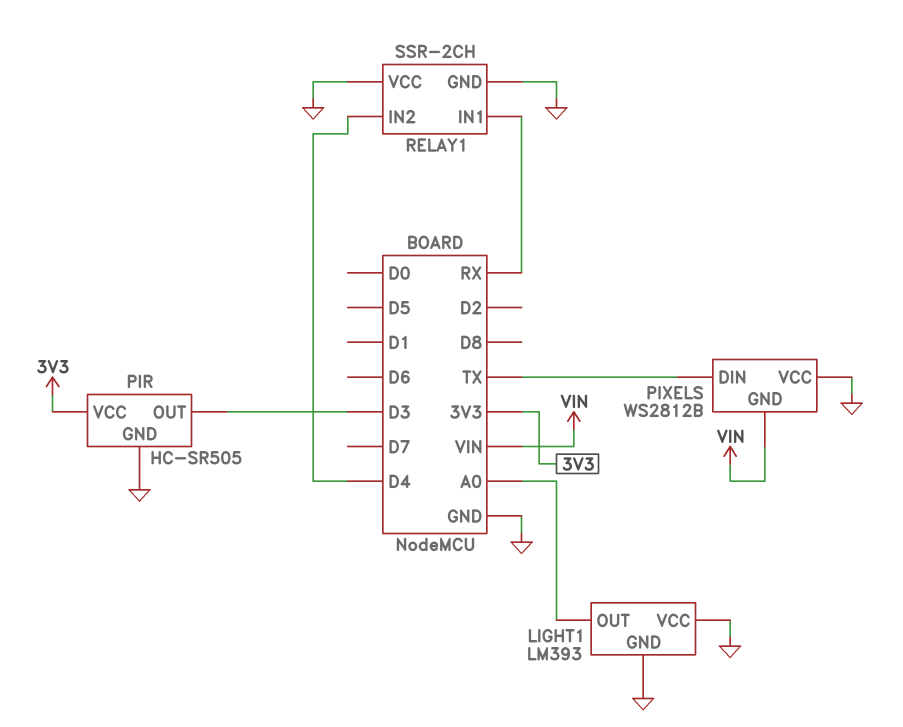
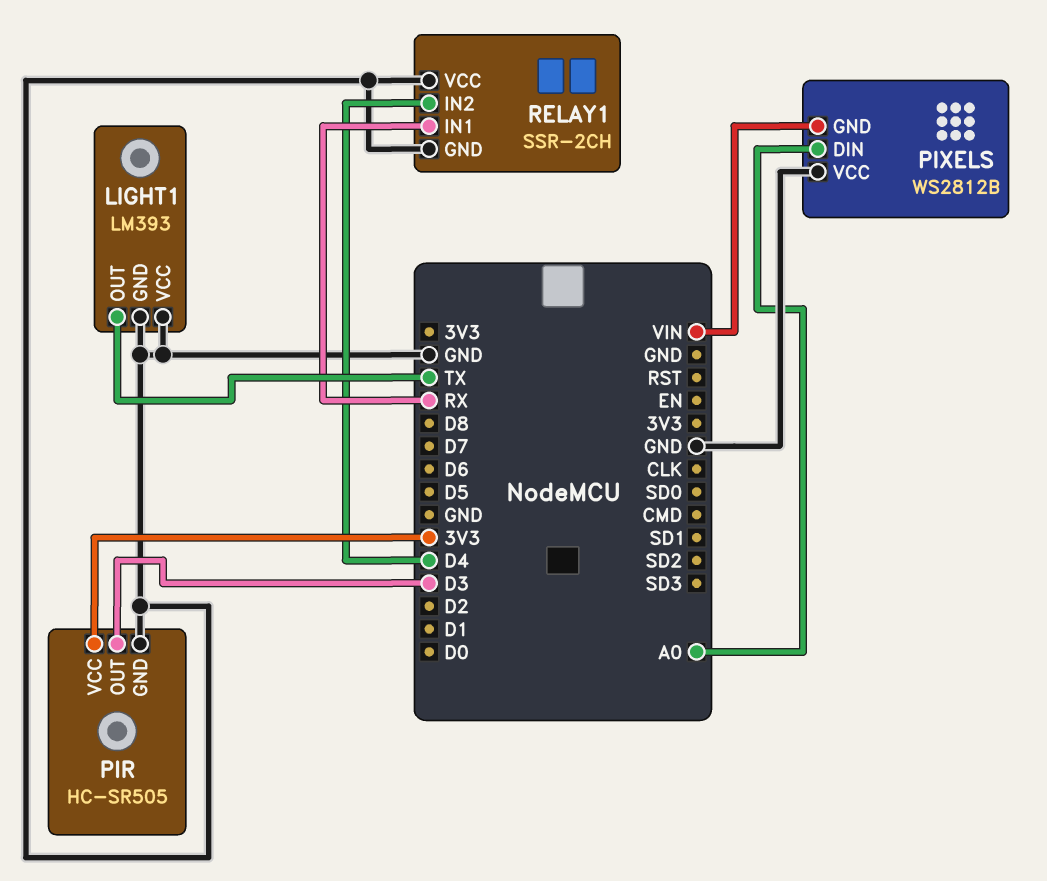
LIGHT1 pin OUT: A0 -> TX
PIXELS pin DIN: TX -> A0

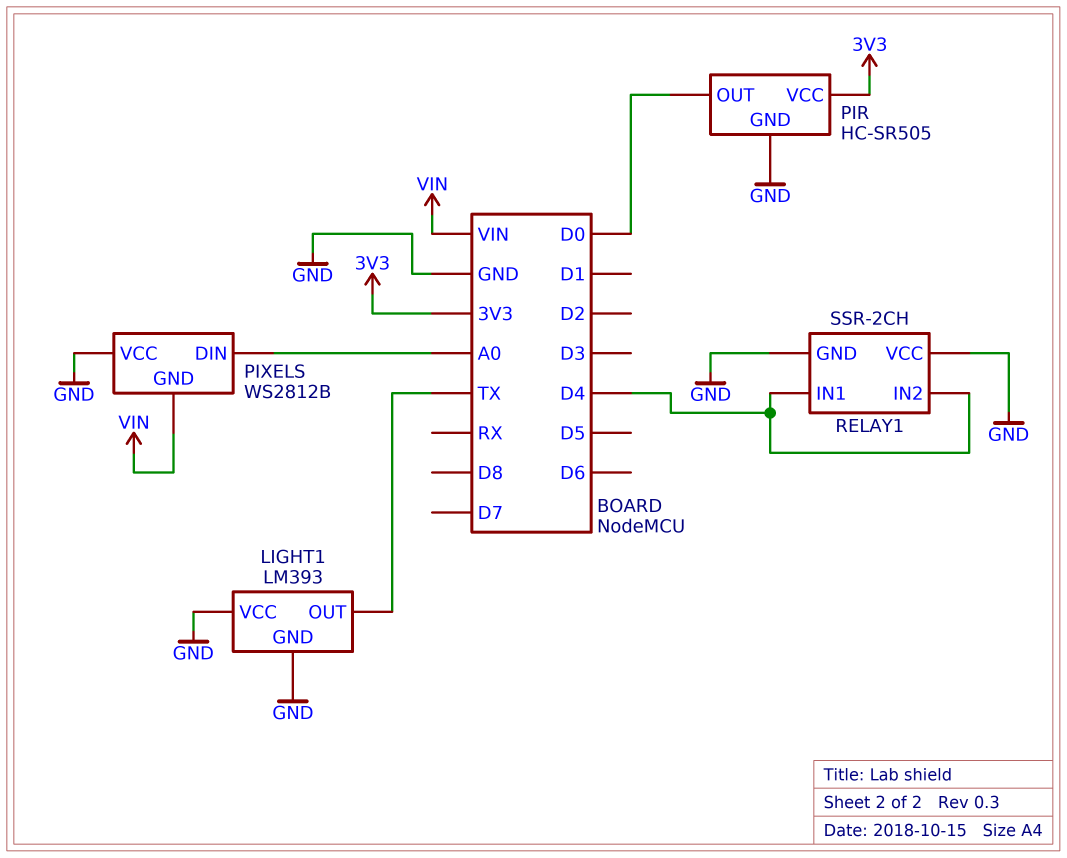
PIR pin OUT: D3 -> D0
RELAY1 pin IN1: RX -> D4

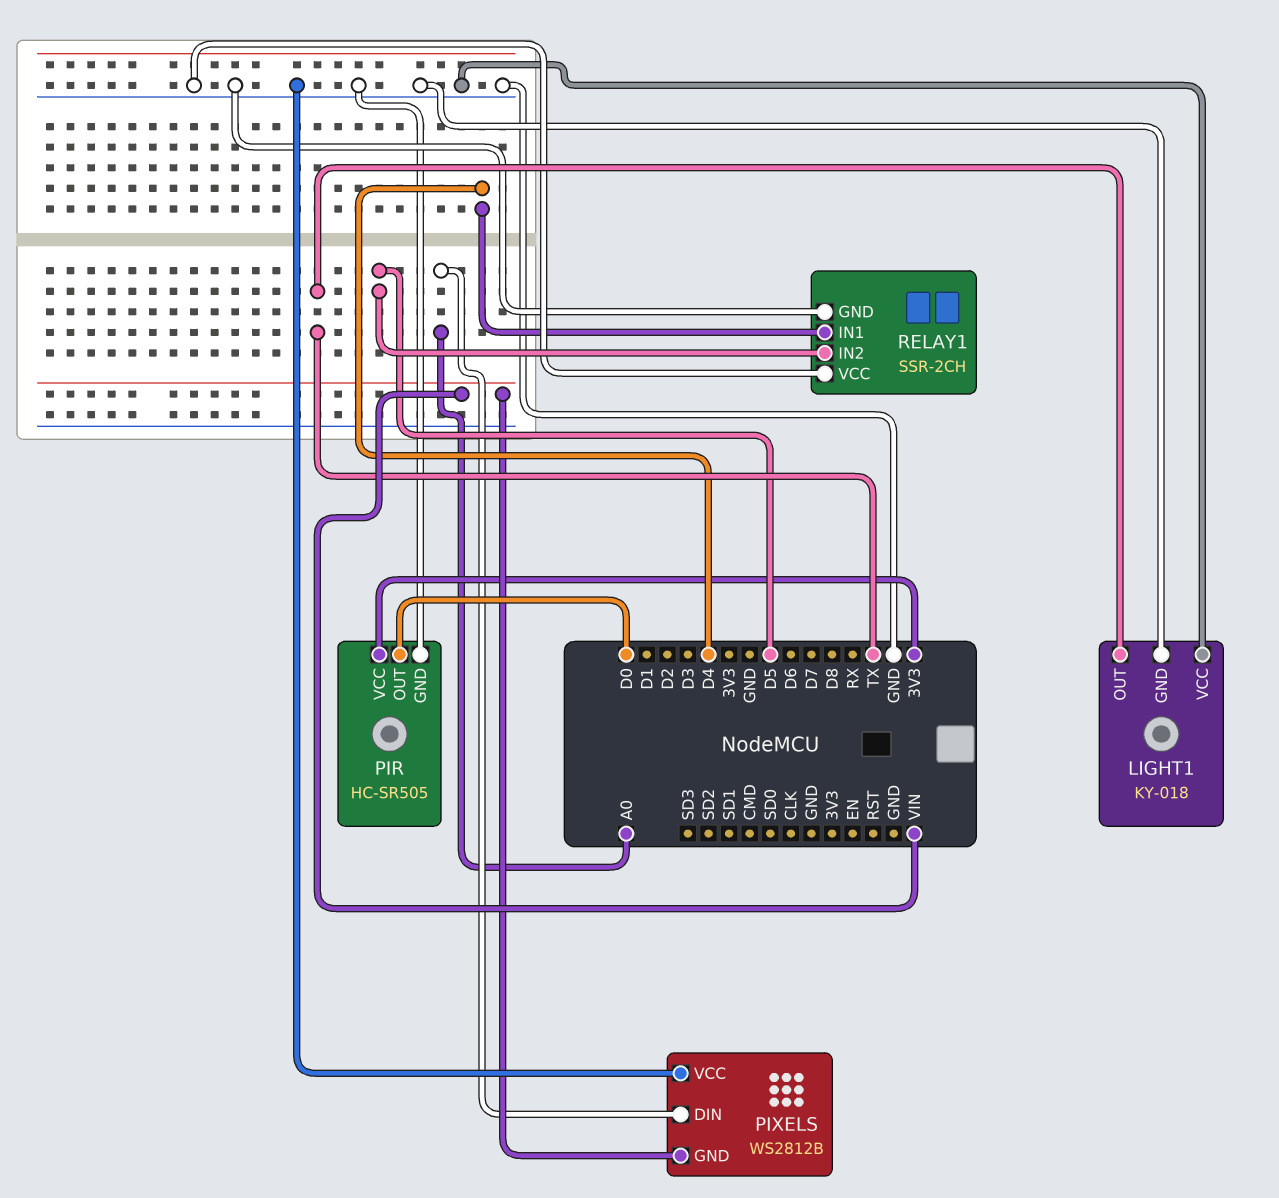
LIGHT1: LM393 -> KY-018
RELAY1 pin IN2: D4 -> D5

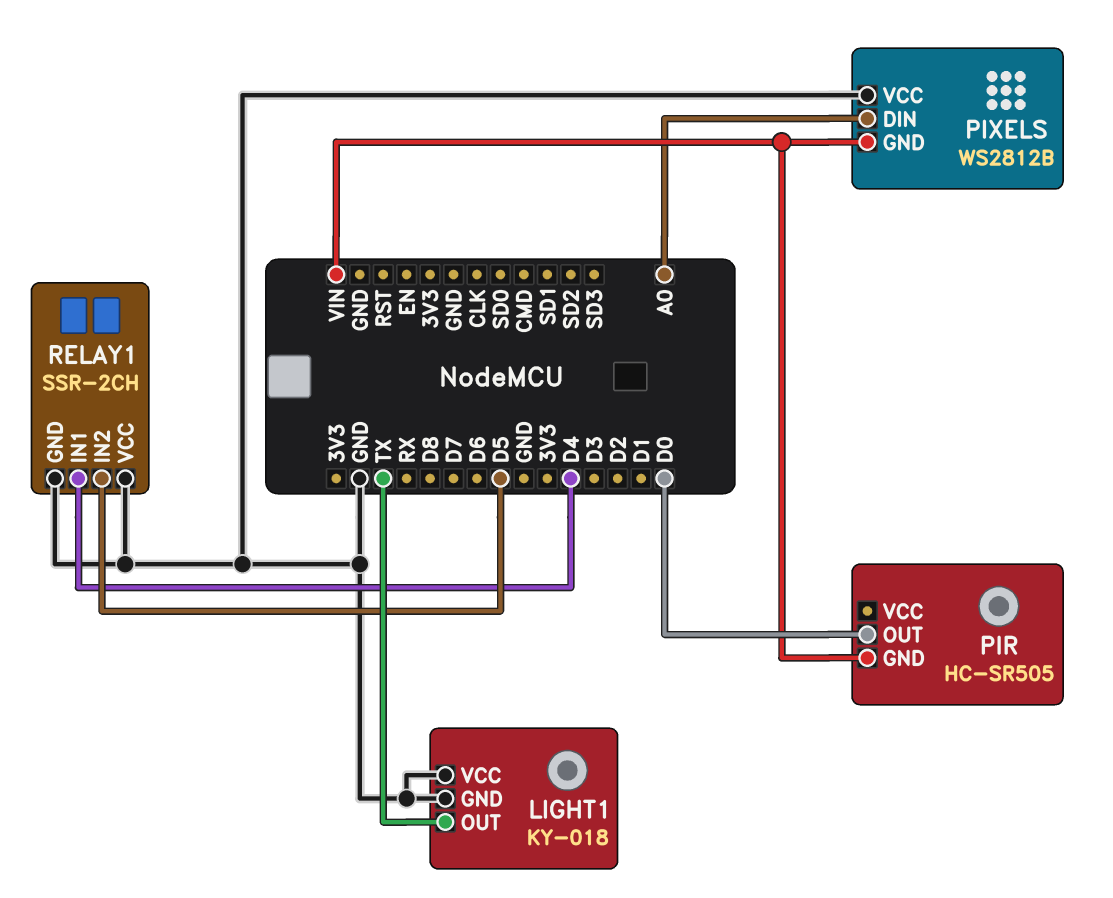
PIR pin GND: GND -> VIN
PIR pin VCC: 3V3 -> none

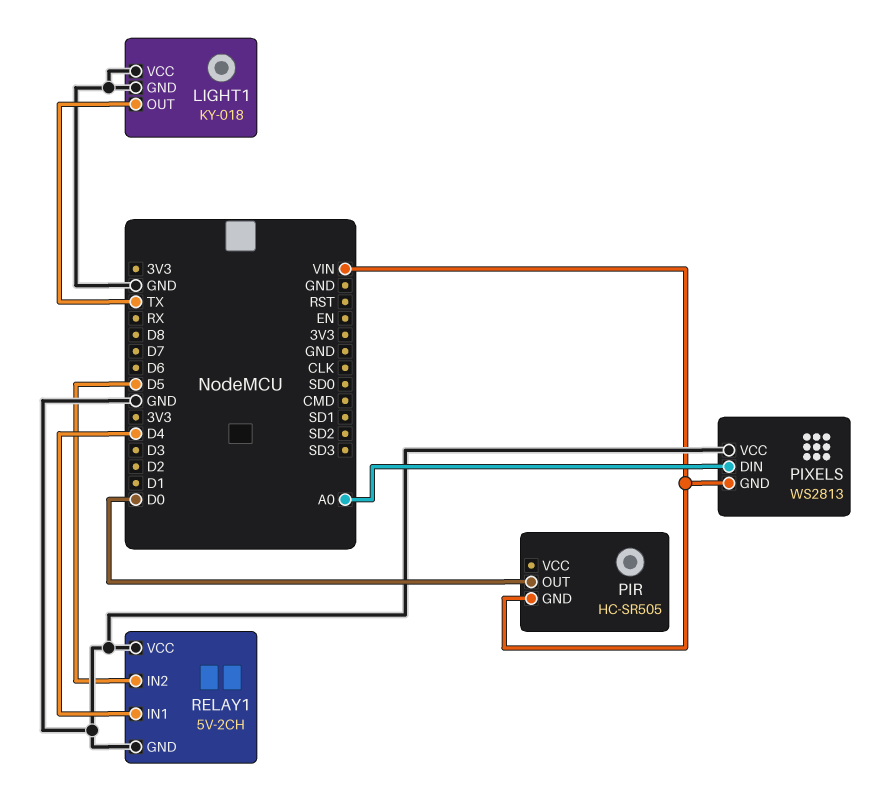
PIXELS: WS2812B -> WS2813
RELAY1: SSR-2CH -> 5V-2CH

